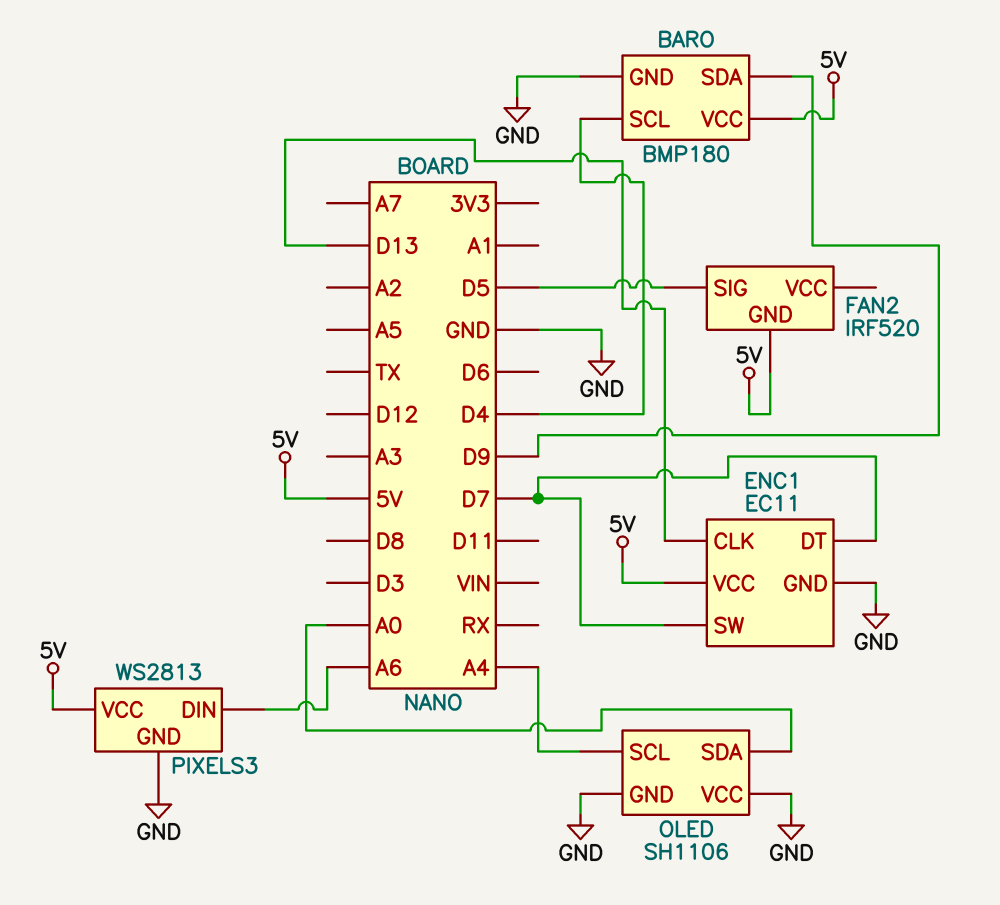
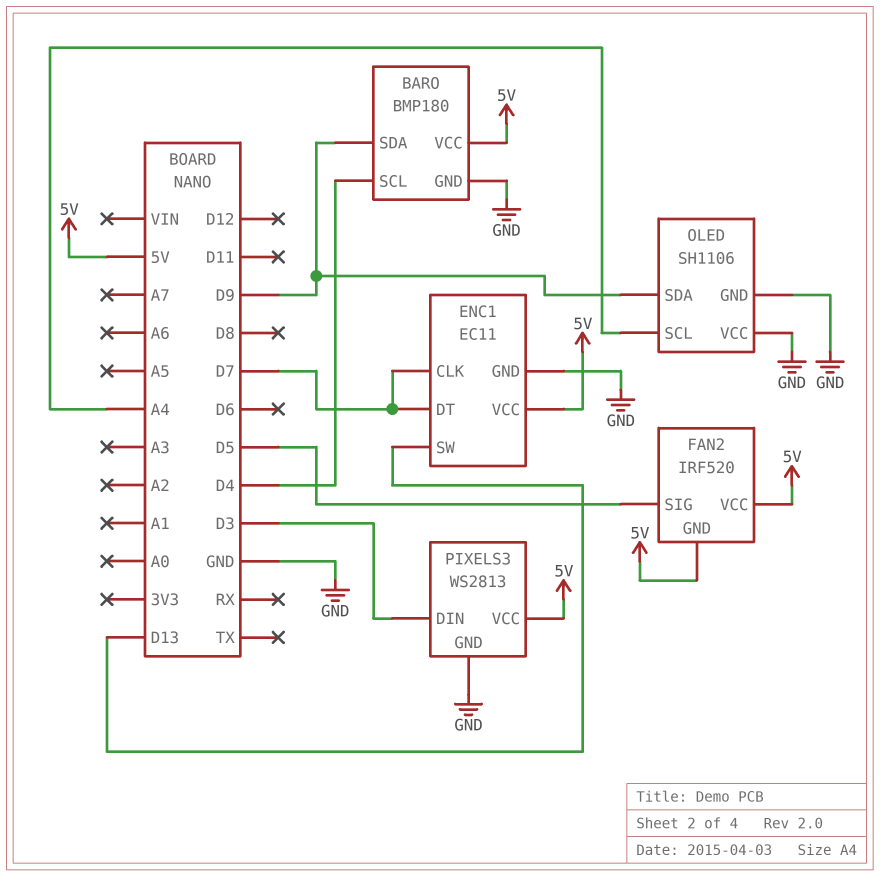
ENC1 pin CLK: D13 -> D7
ENC1 pin SW: D7 -> D13
FAN2 pin VCC: none -> 5V
OLED pin SDA: A0 -> D9
PIXELS3 pin DIN: A6 -> D3

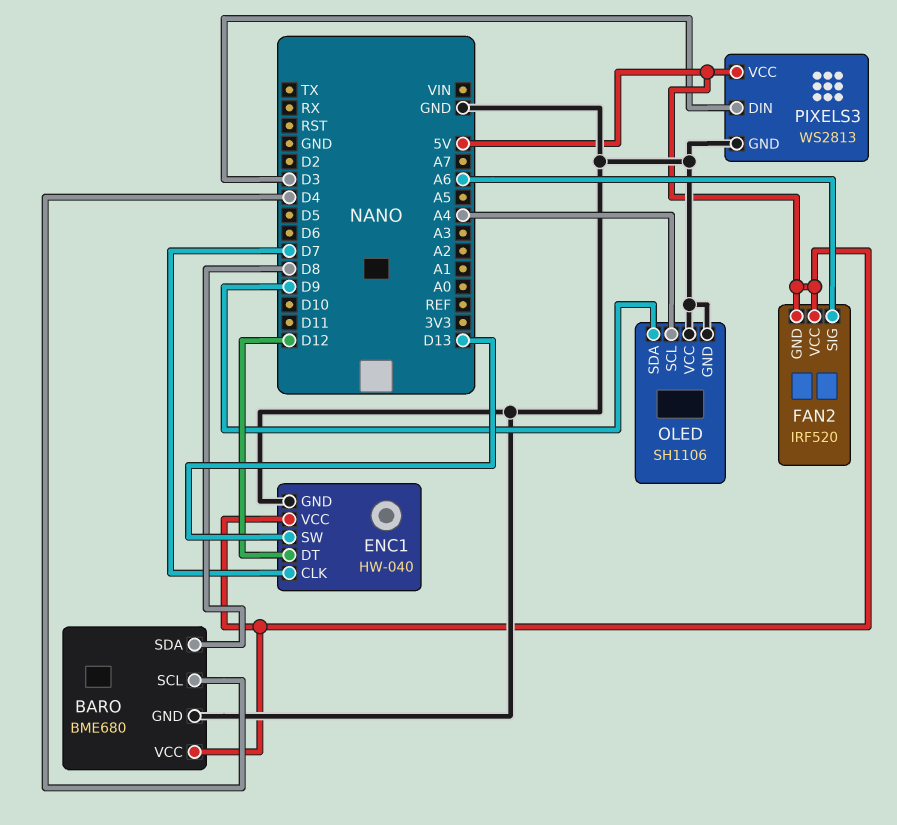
BARO: BMP180 -> BME680
BARO pin SDA: D9 -> D8
ENC1: EC11 -> HW-040
ENC1 pin DT: D7 -> D12
FAN2 pin SIG: D5 -> A6

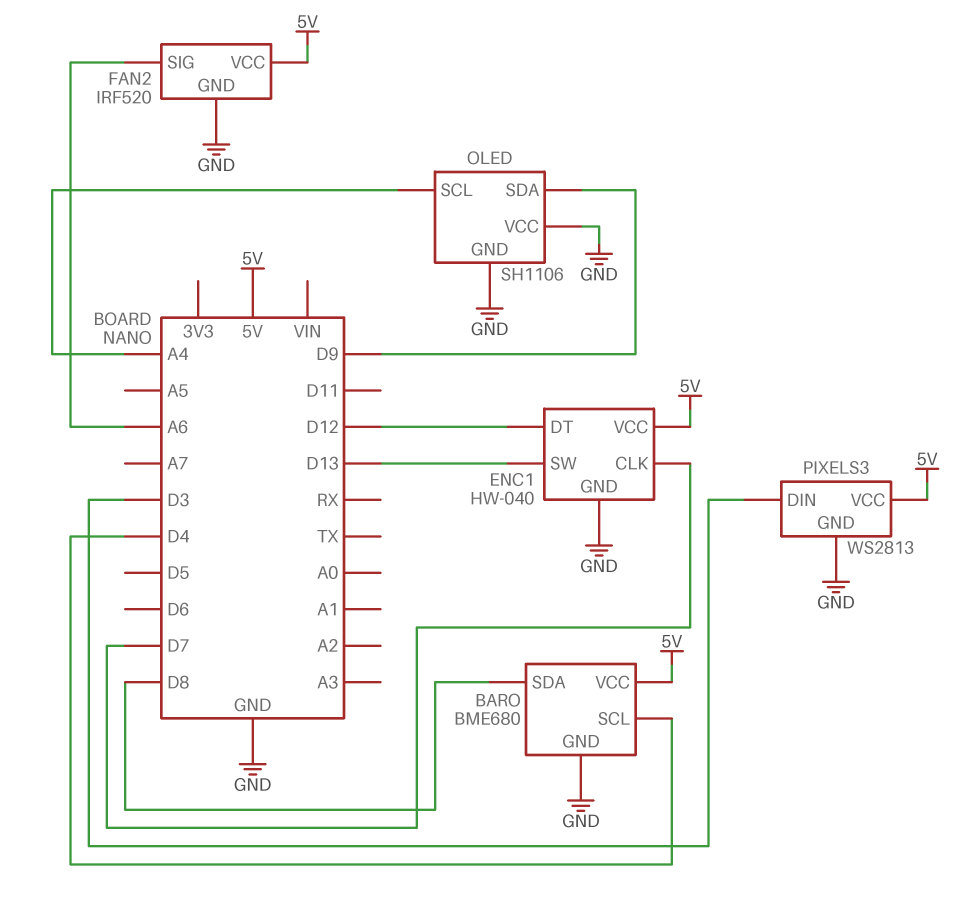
FAN2 pin GND: 5V -> GND

